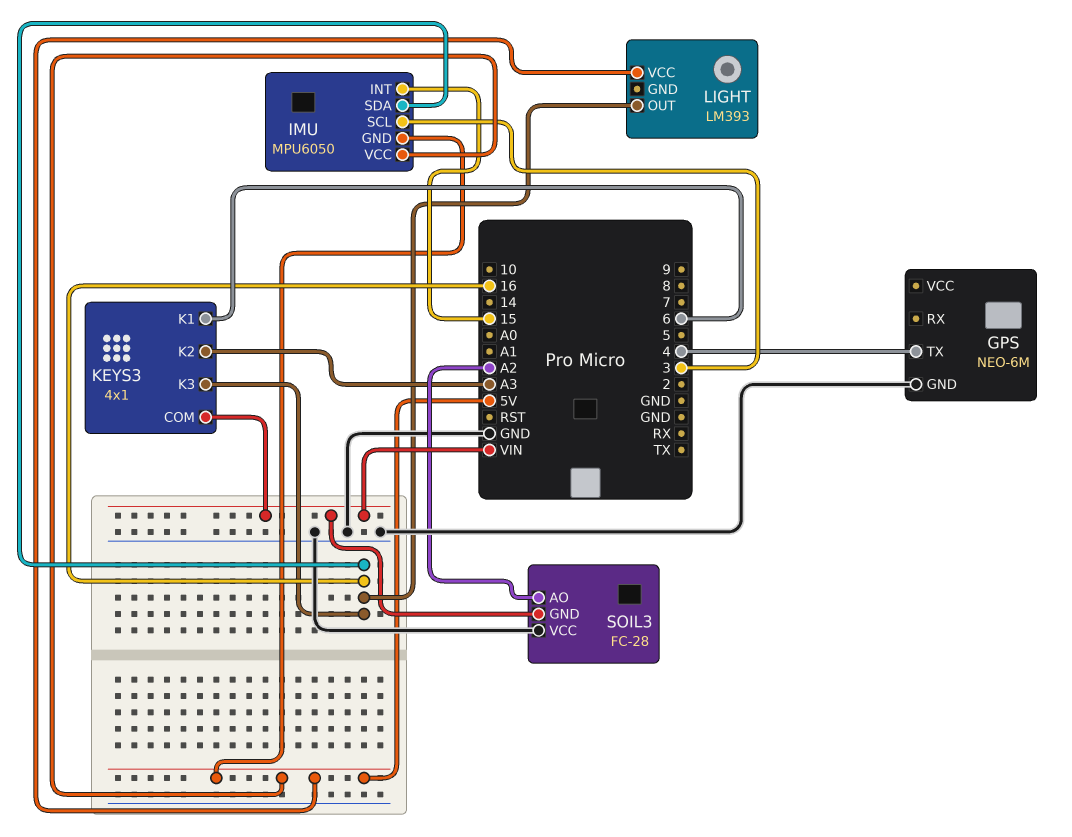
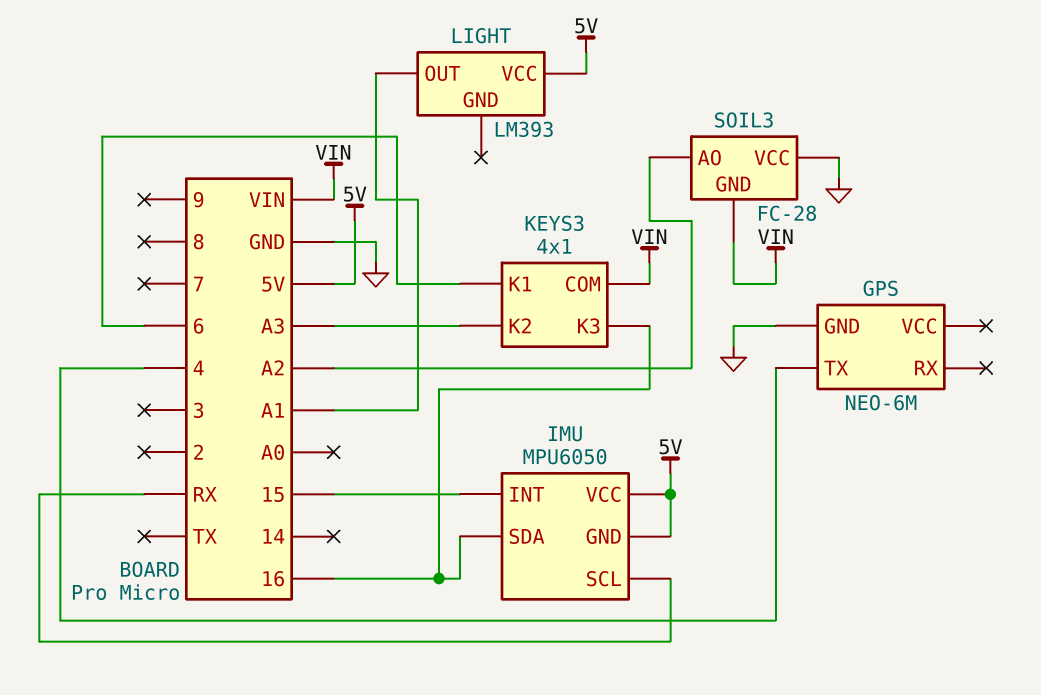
IMU pin SCL: 3 -> RX
LIGHT pin OUT: 16 -> A1

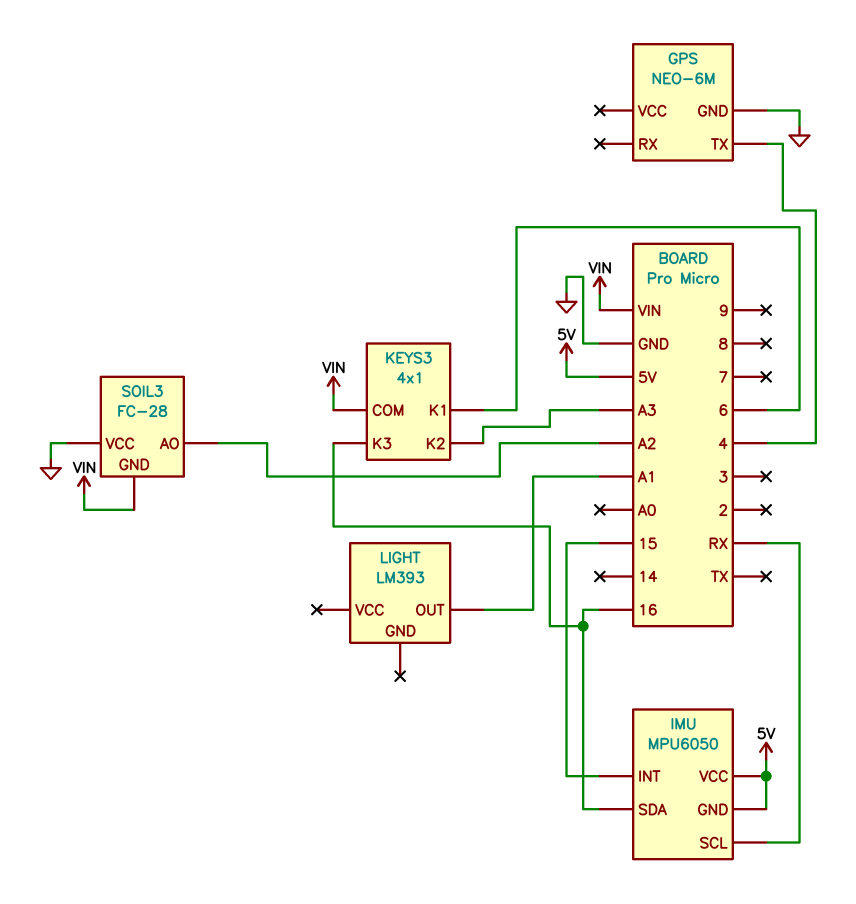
LIGHT pin VCC: 5V -> none

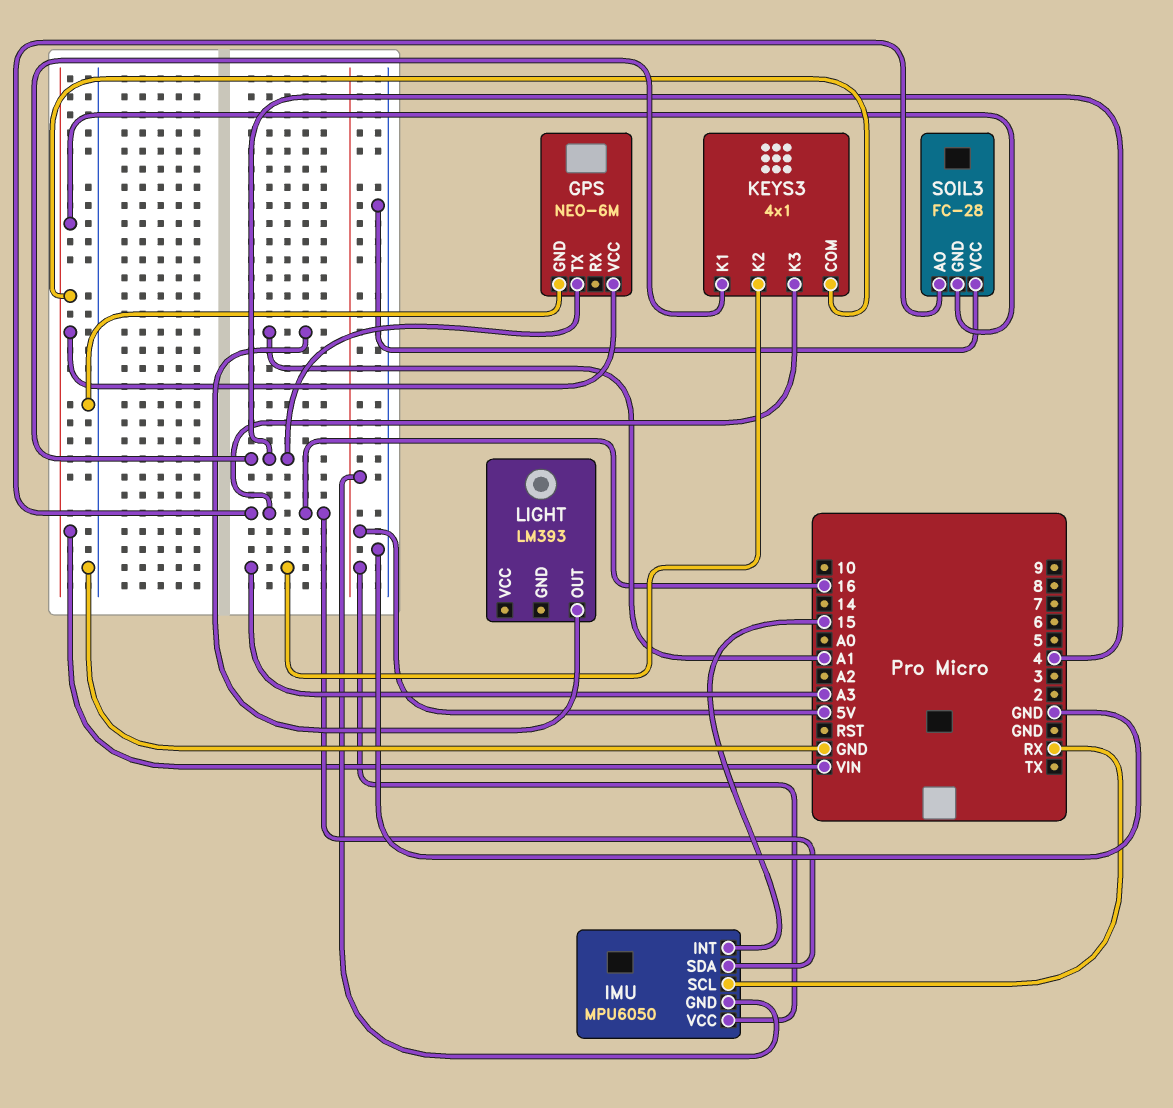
GPS pin VCC: none -> VIN
KEYS3 pin K1: 6 -> 4
SOIL3 pin AO: A2 -> 16

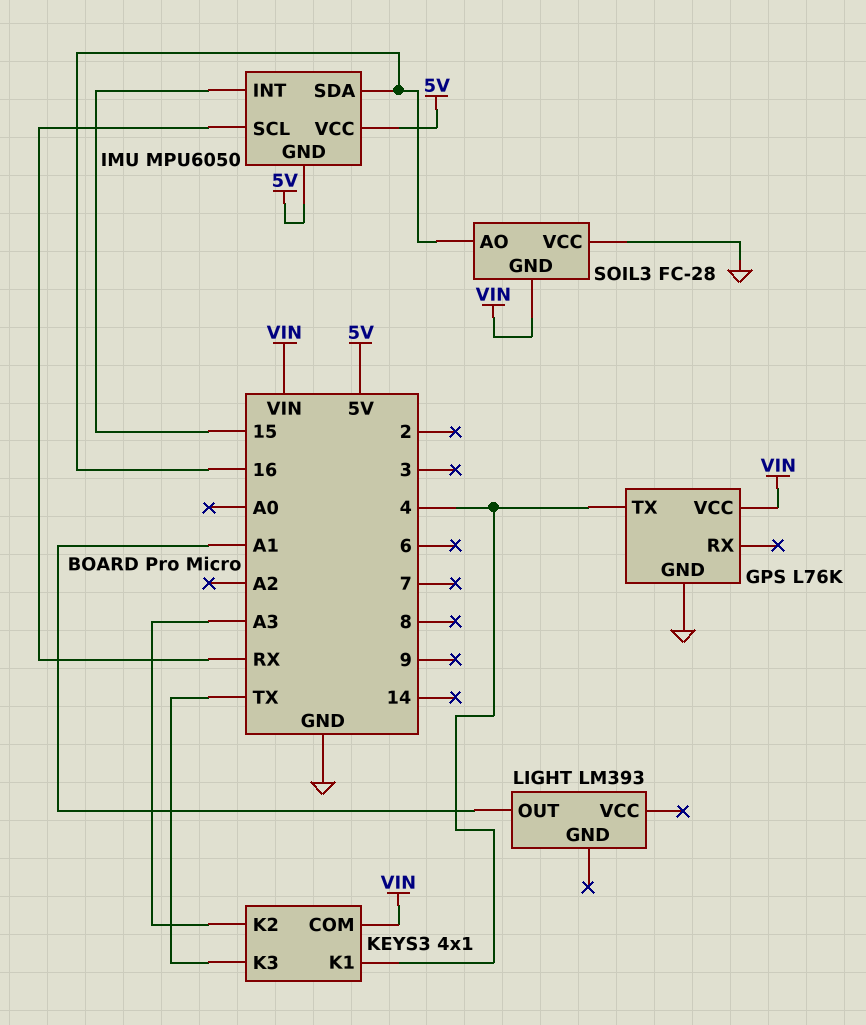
GPS: NEO-6M -> L76K
KEYS3 pin K3: 16 -> TX

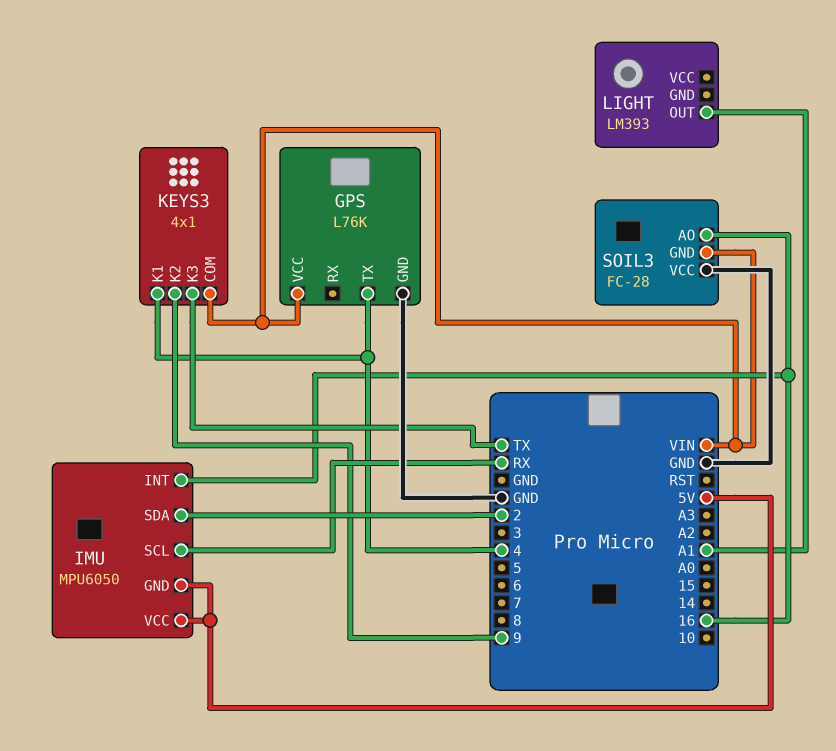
IMU pin INT: 15 -> 16
IMU pin SDA: 16 -> 2
KEYS3 pin K2: A3 -> 9

